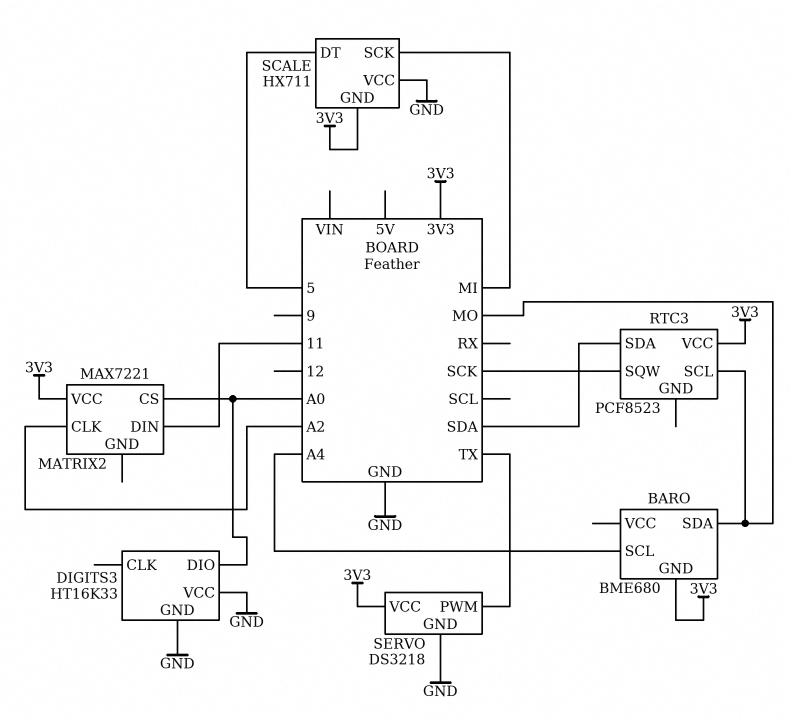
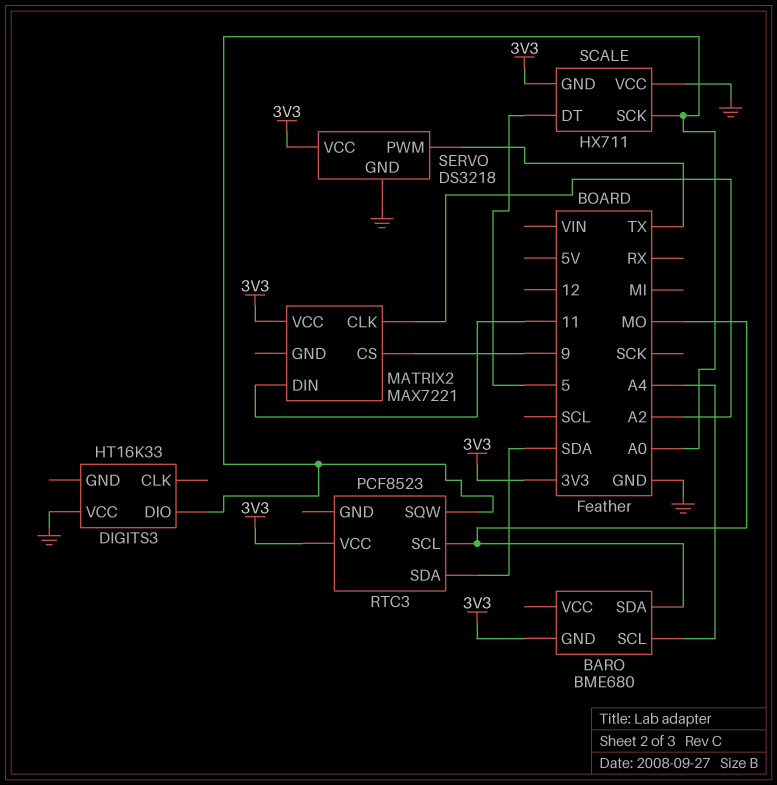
DIGITS3 pin GND: GND -> none
MATRIX2 pin CS: A0 -> 9
RTC3 pin SQW: SCK -> A0
SCALE pin SCK: MI -> A0

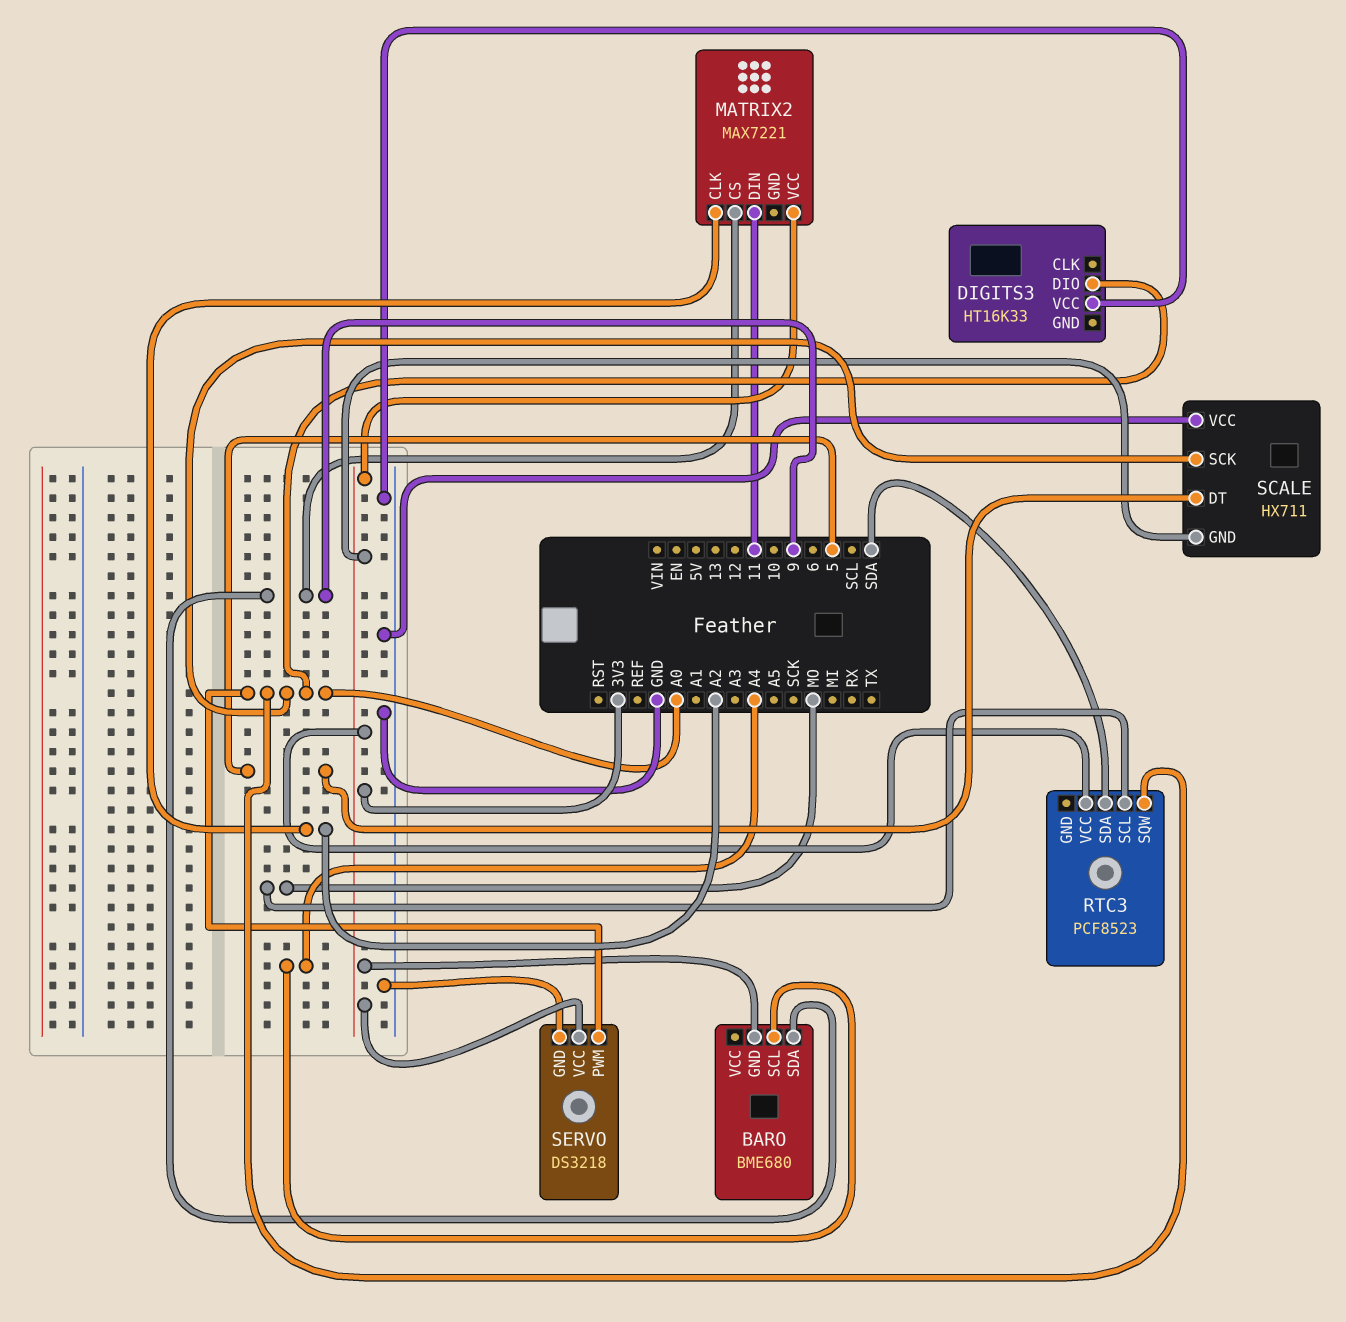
BARO pin SDA: MO -> 9
SERVO pin PWM: TX -> A0

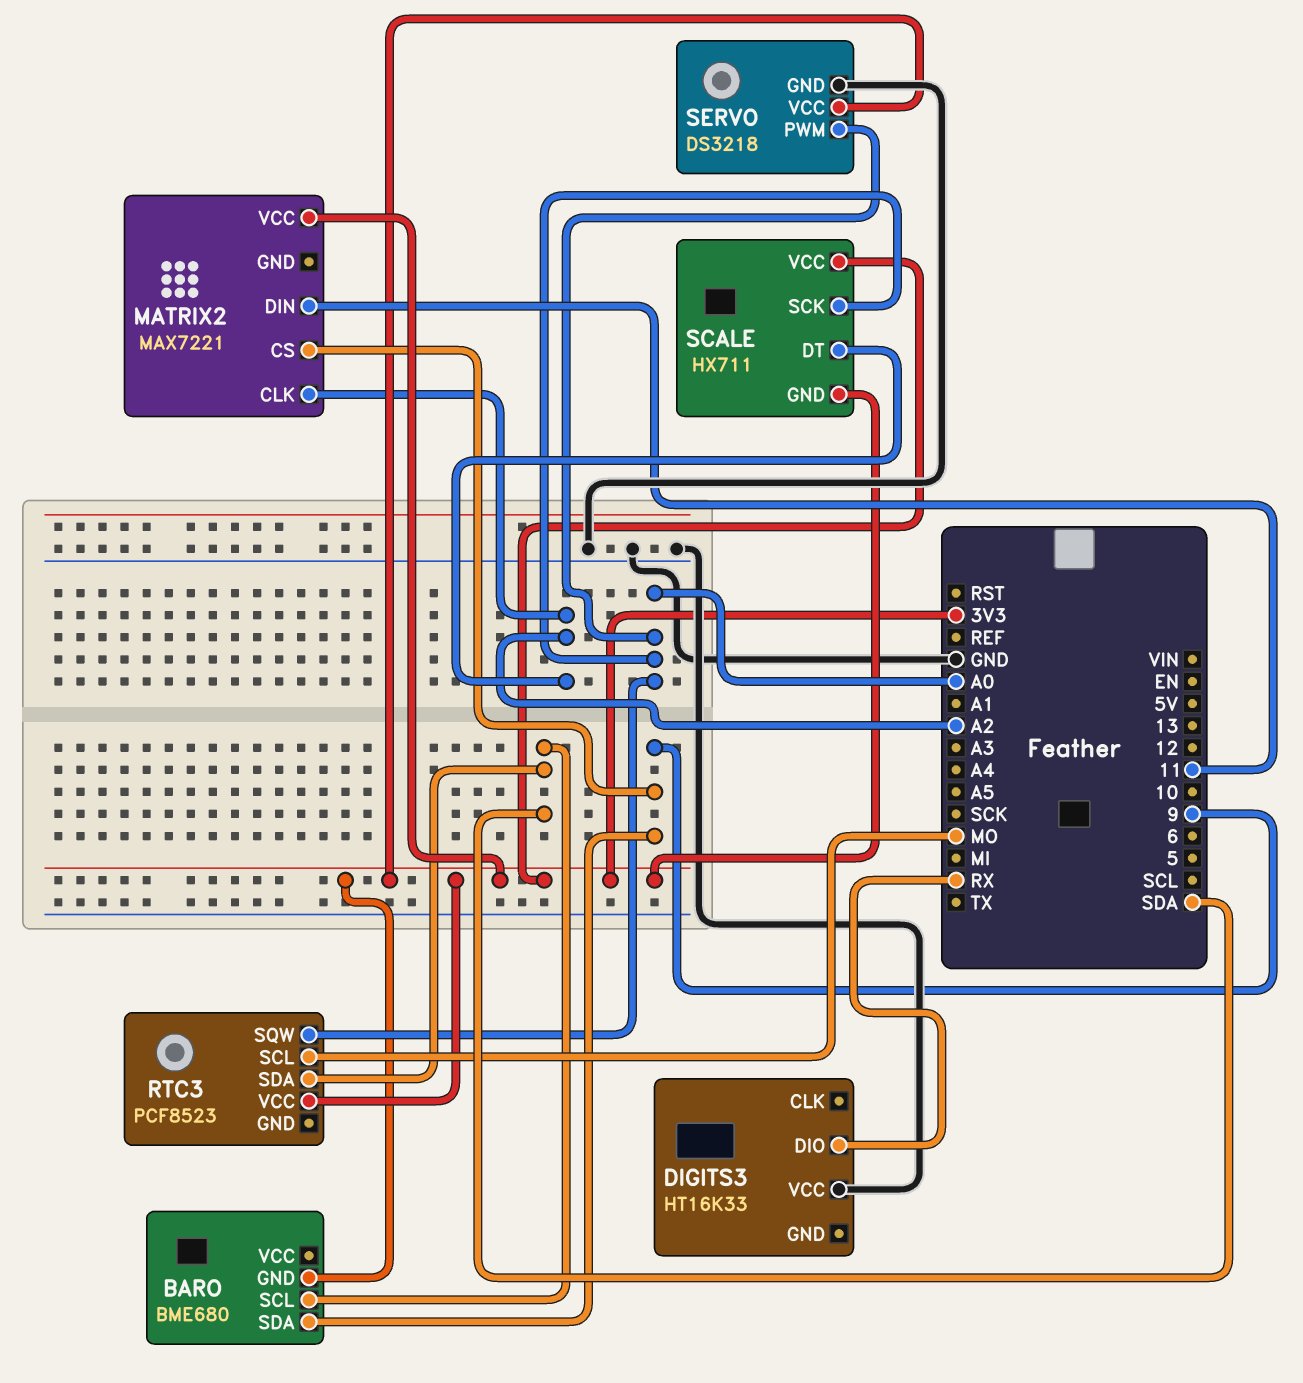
BARO pin SCL: A4 -> SDA
DIGITS3 pin DIO: A0 -> RX
SCALE pin DT: 5 -> A2
SCALE pin VCC: GND -> 3V3

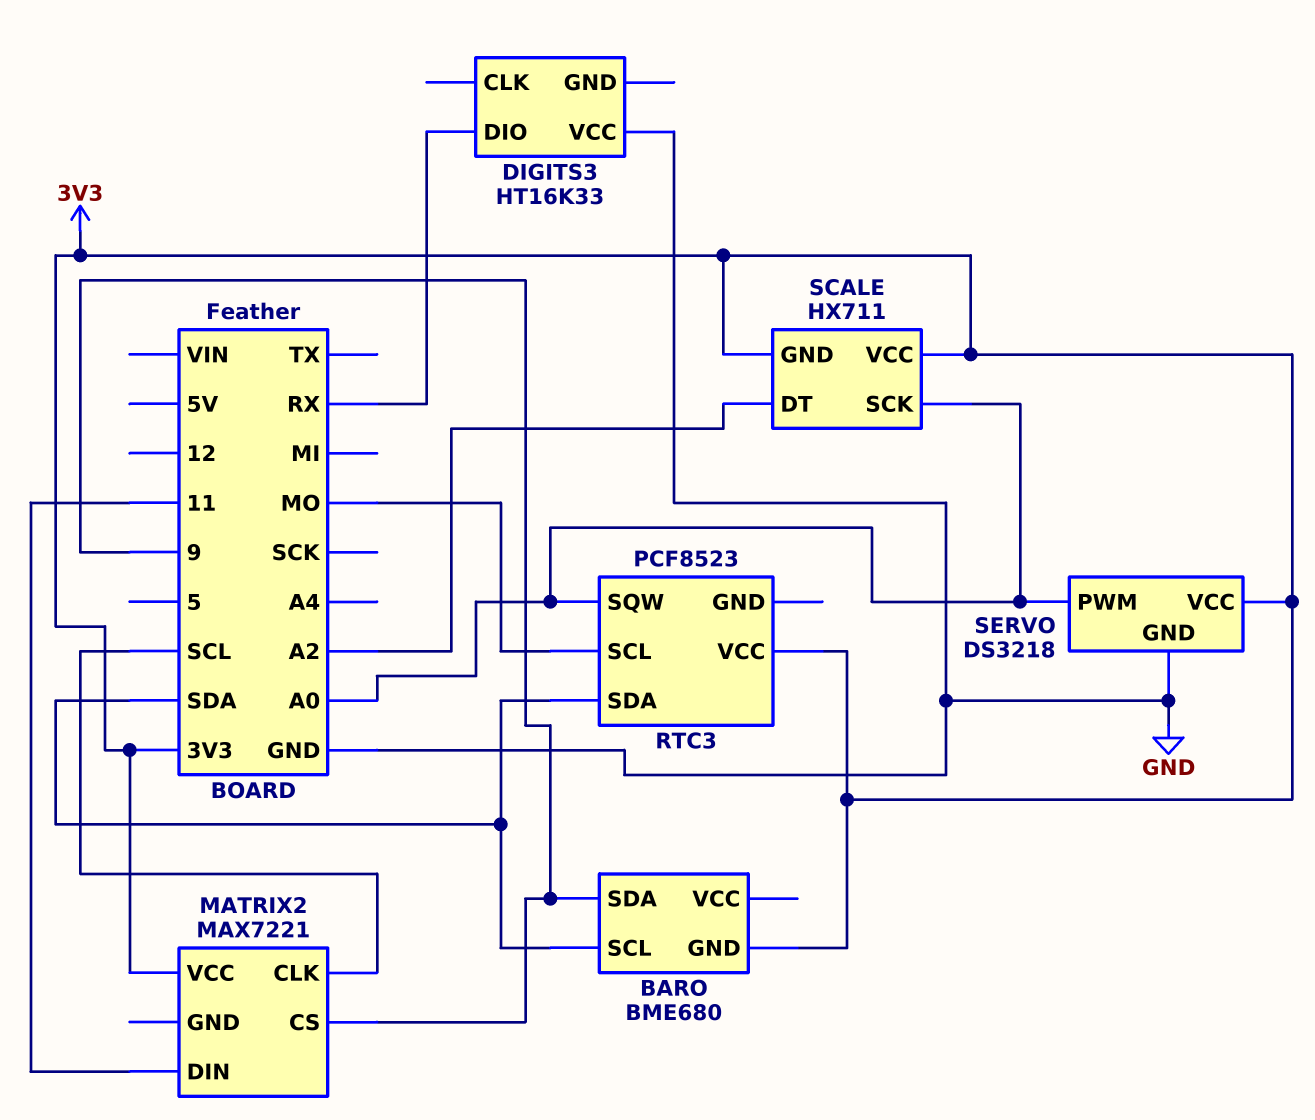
MATRIX2 pin CLK: A2 -> SCL

